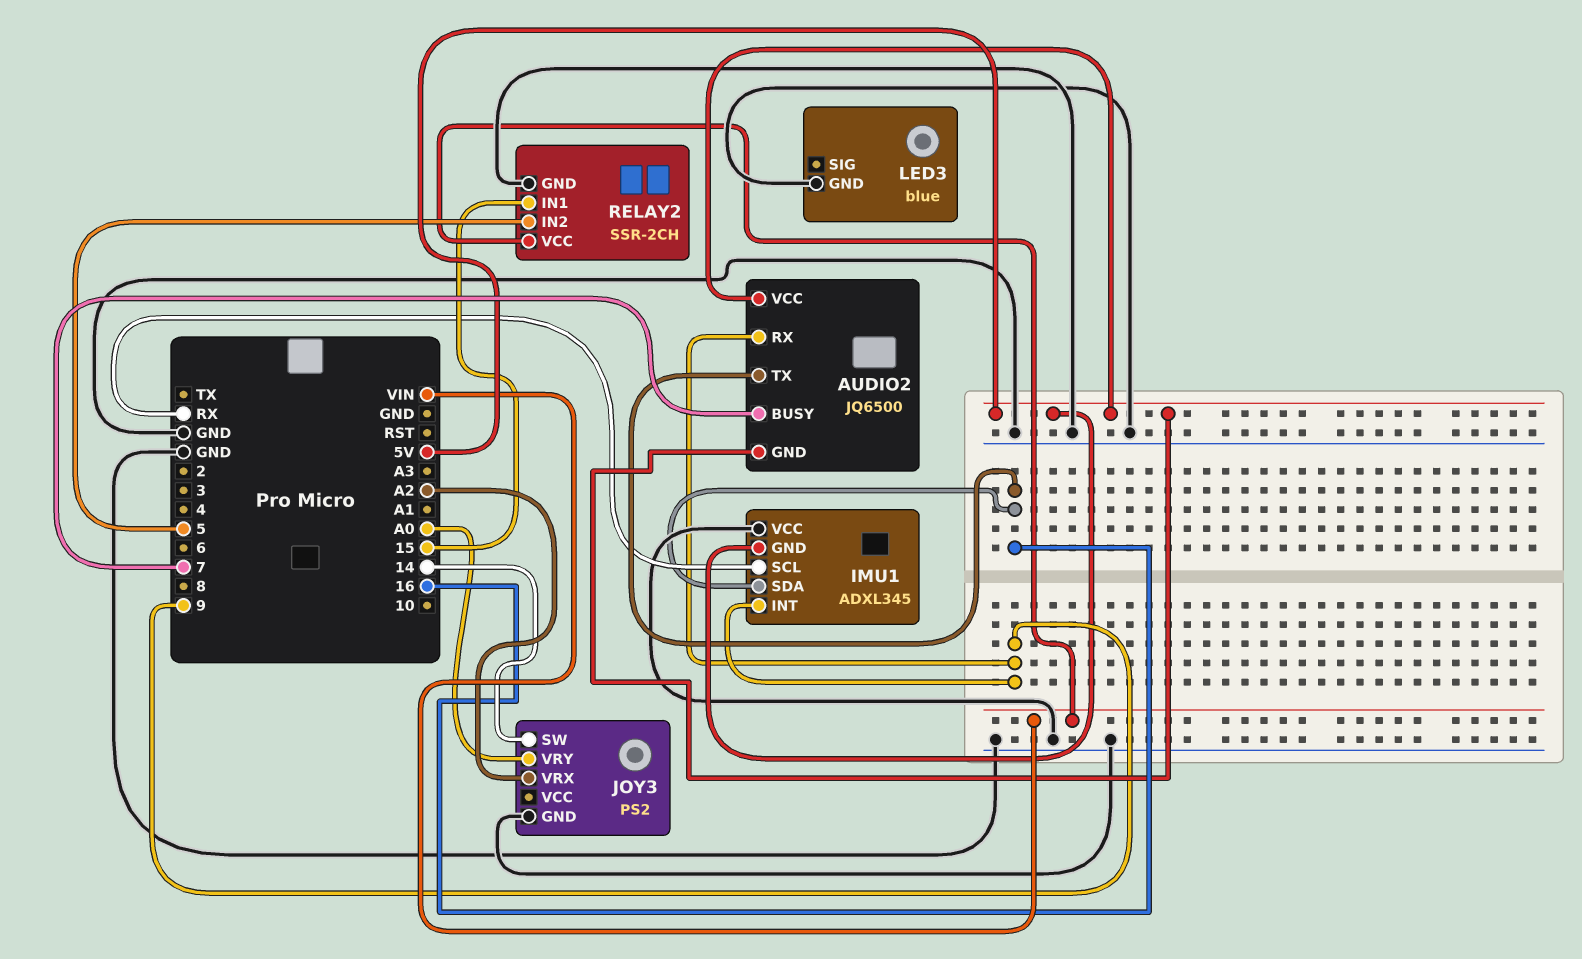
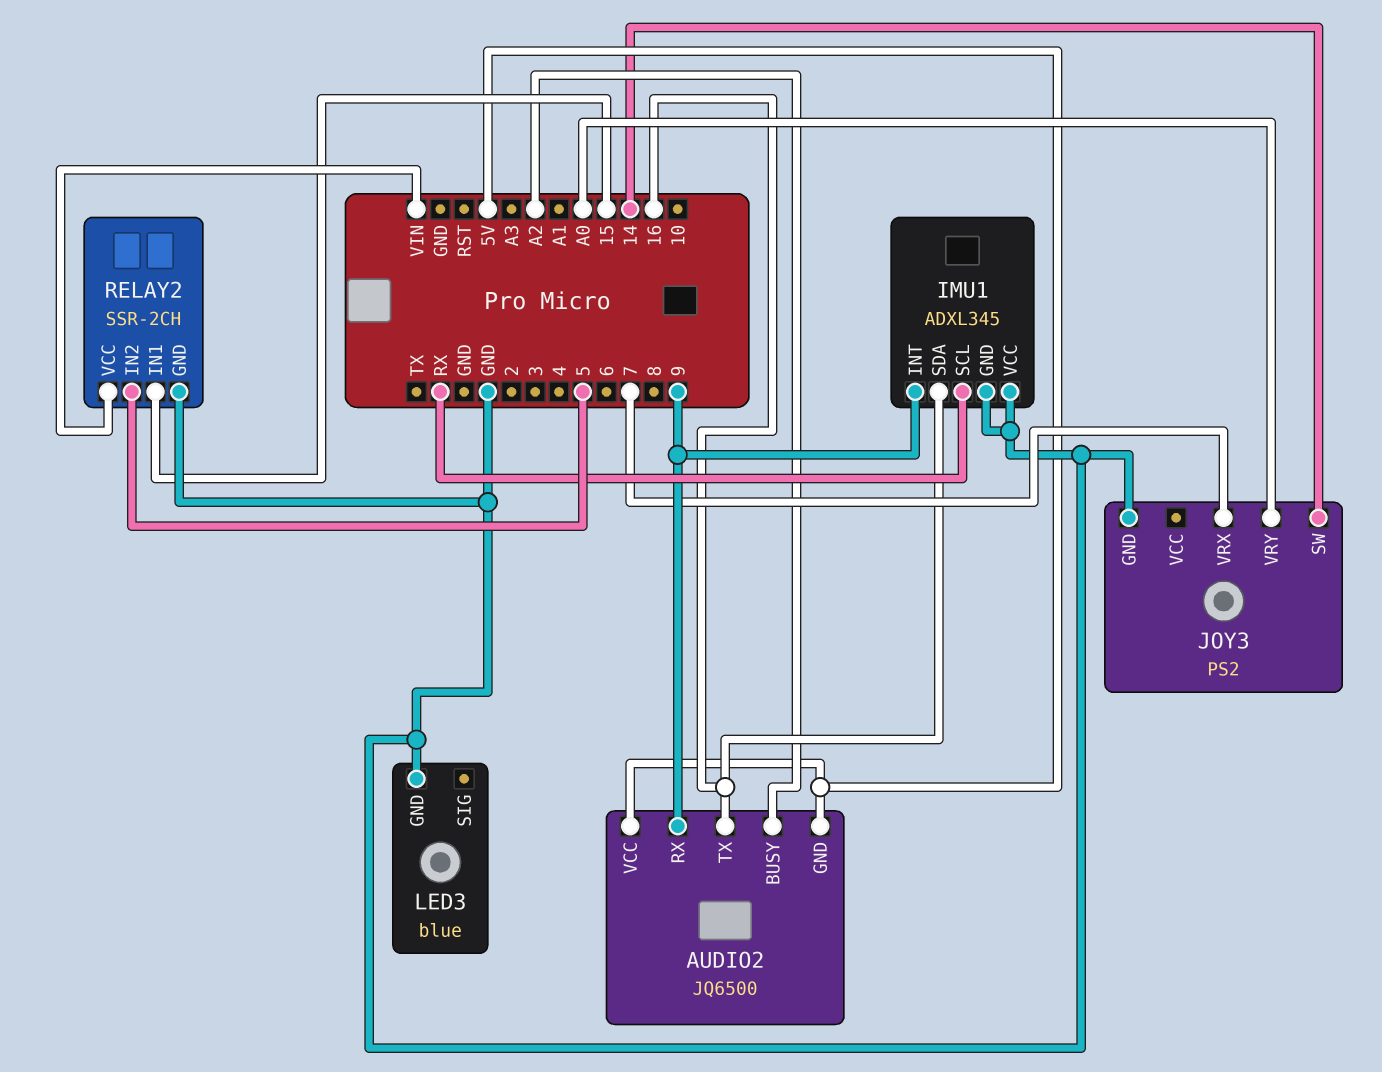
AUDIO2 pin BUSY: 7 -> A2
IMU1 pin GND: 5V -> GND
JOY3 pin VRX: A2 -> 7

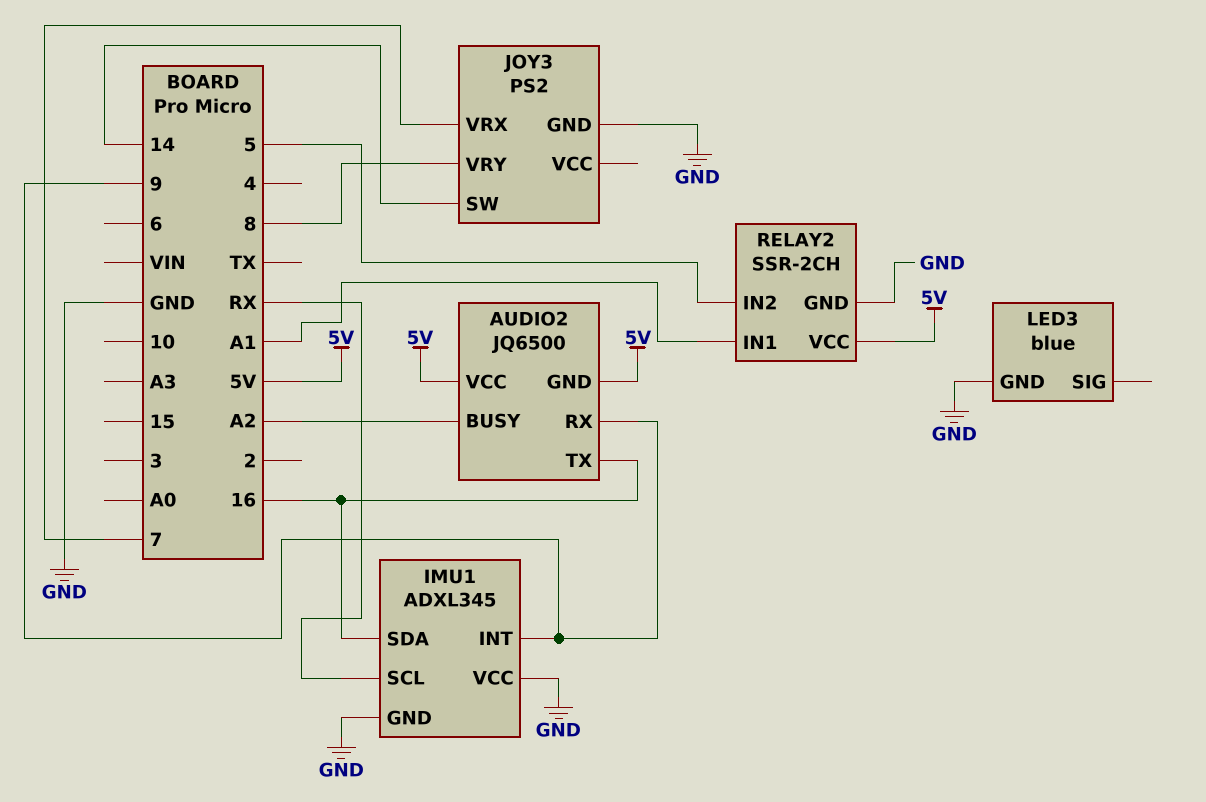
JOY3 pin VRY: A0 -> 8
RELAY2 pin IN1: 15 -> A1
RELAY2 pin VCC: VIN -> 5V

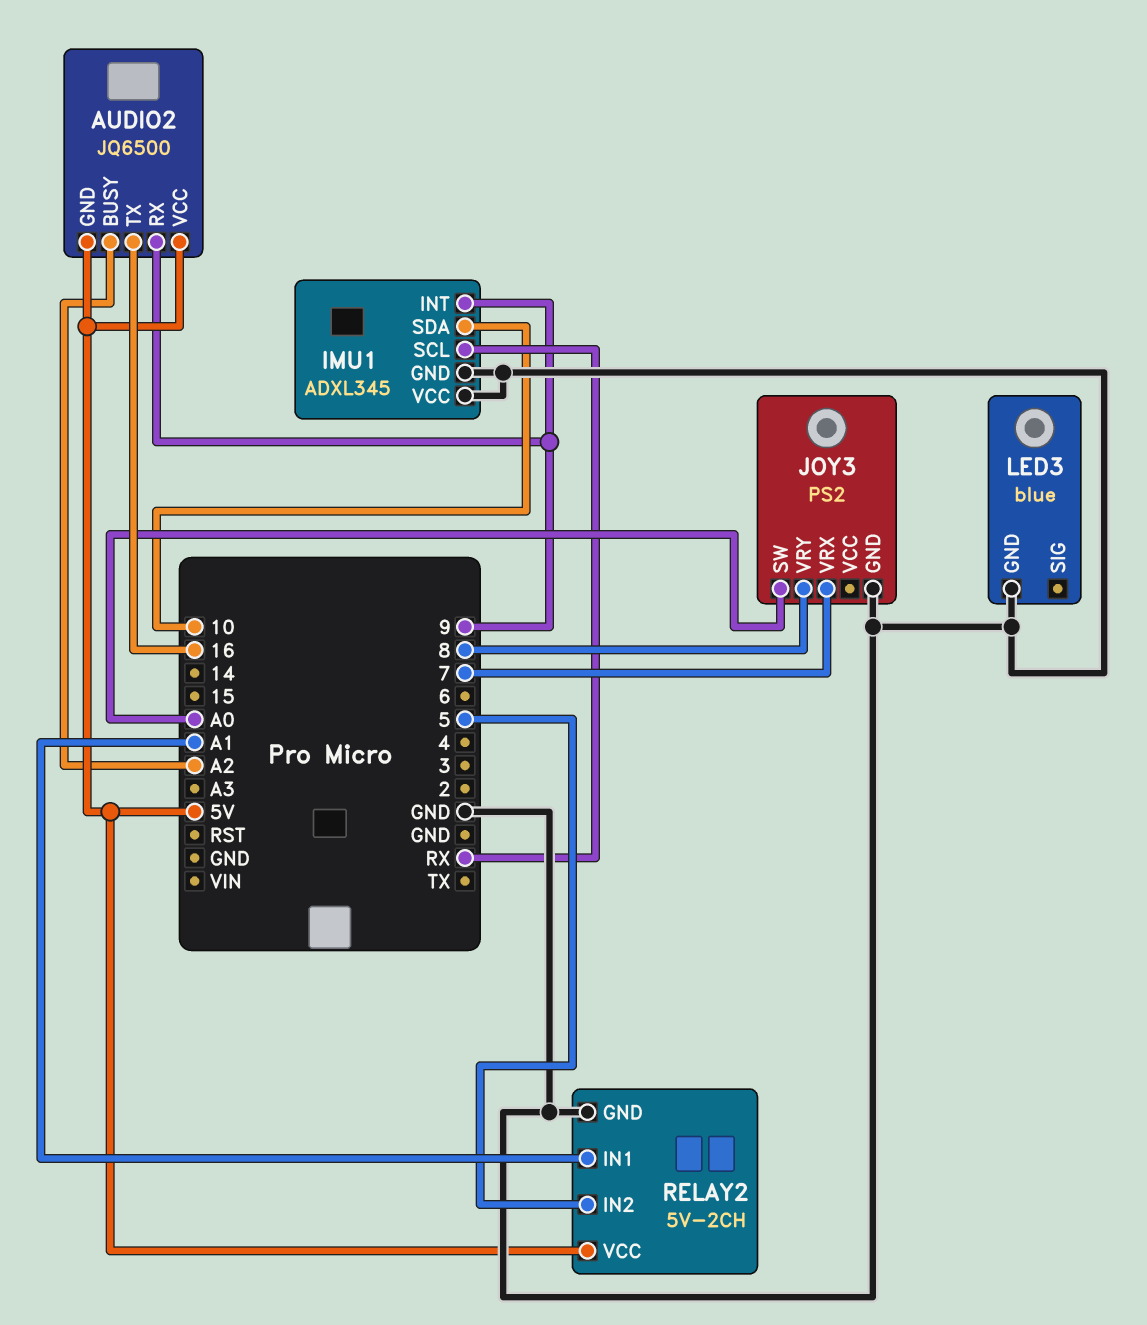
IMU1 pin SDA: 16 -> 10
JOY3 pin SW: 14 -> A0
RELAY2: SSR-2CH -> 5V-2CH

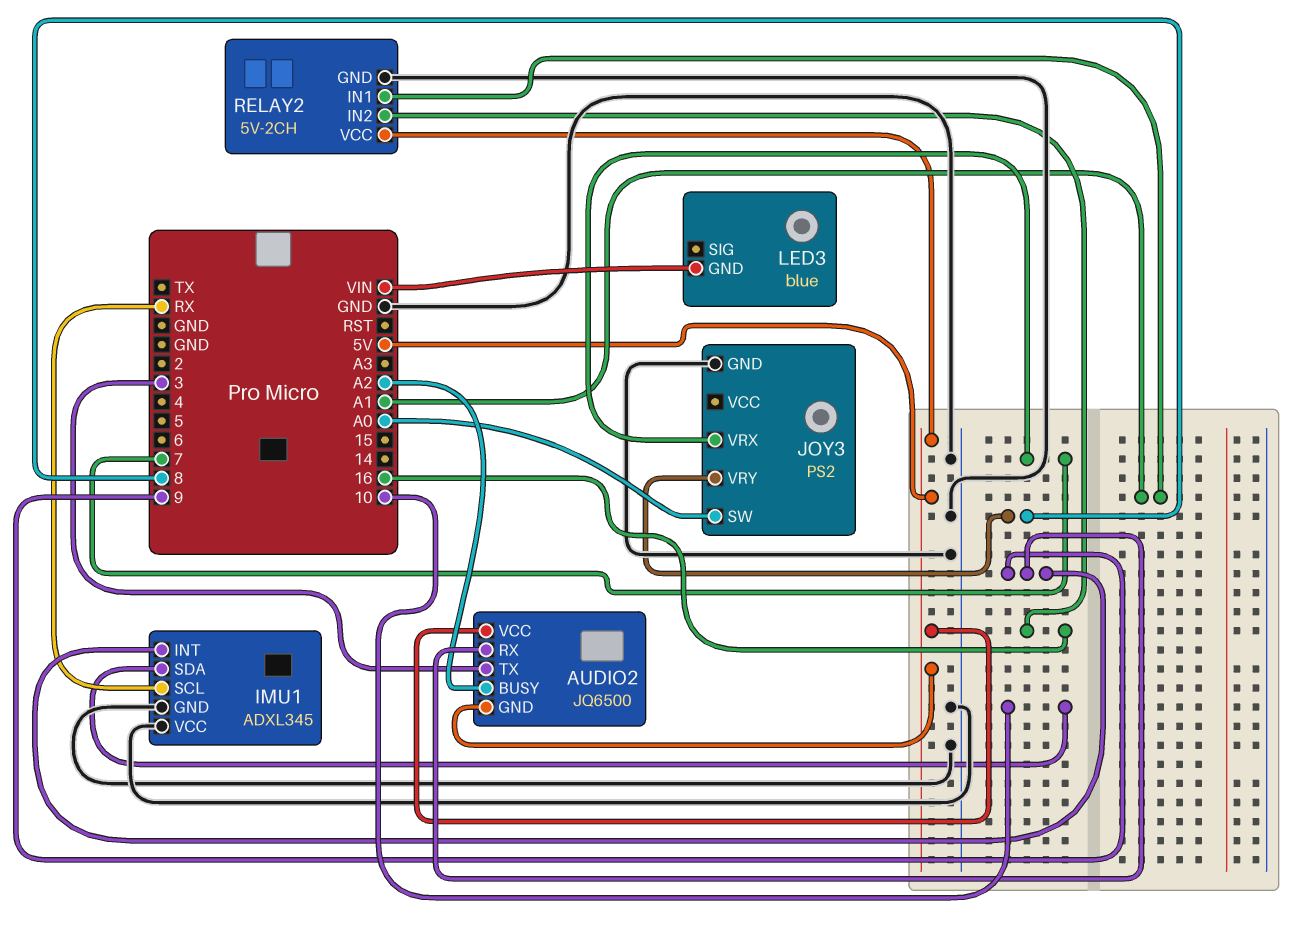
AUDIO2 pin TX: 16 -> 3
LED3 pin GND: GND -> VIN
RELAY2 pin IN2: 5 -> 16

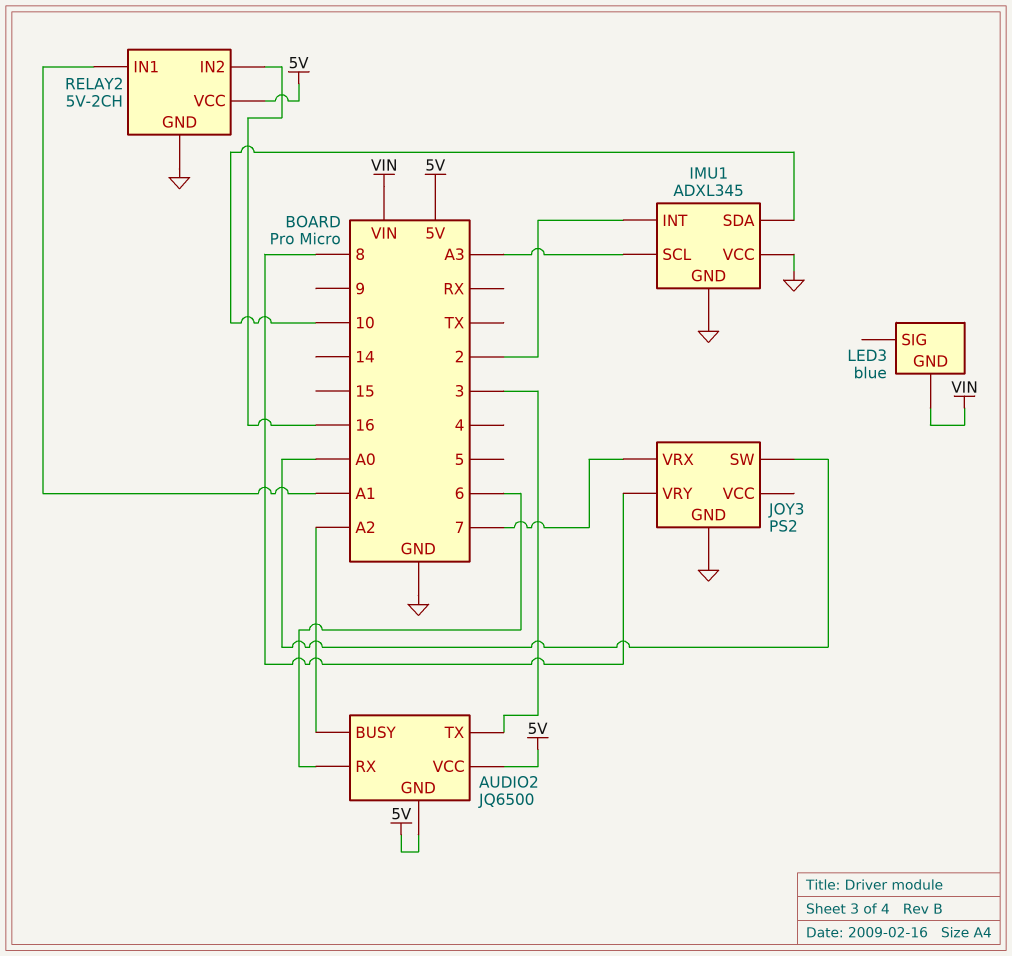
AUDIO2 pin RX: 9 -> 6
IMU1 pin INT: 9 -> 2
IMU1 pin SCL: RX -> A3

